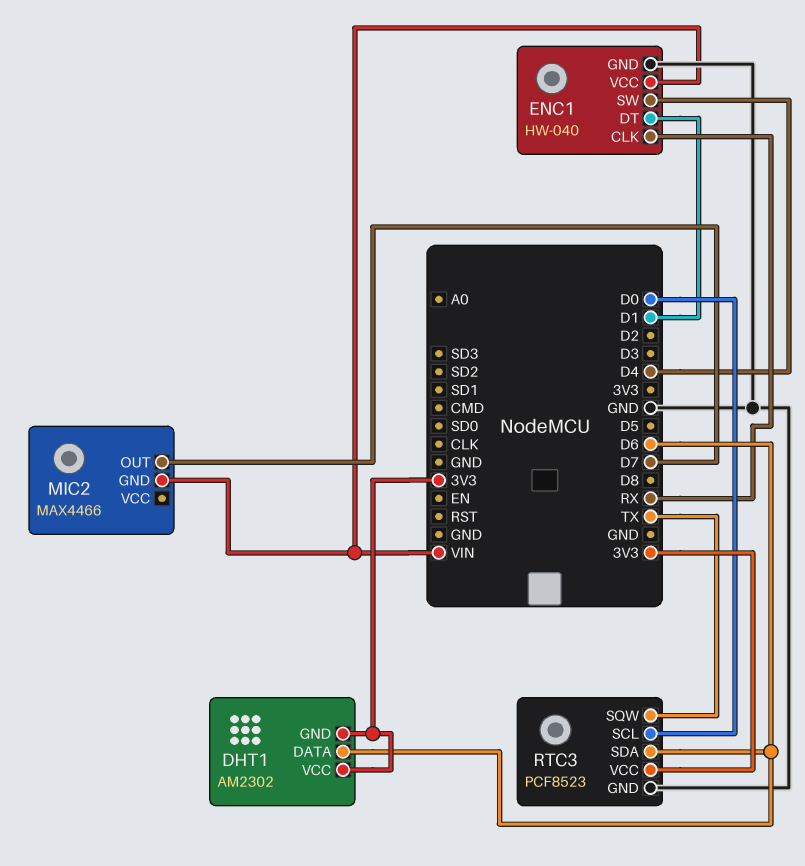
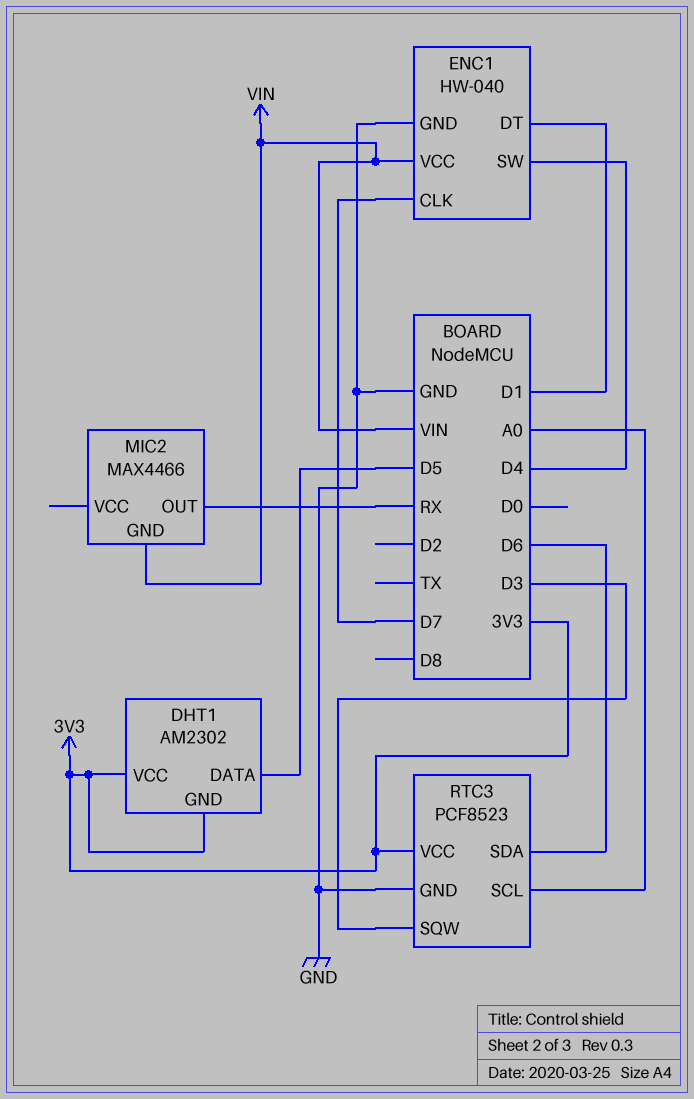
DHT1 pin DATA: D6 -> D5
ENC1 pin CLK: RX -> D7
MIC2 pin OUT: D7 -> RX
RTC3 pin SCL: D0 -> A0
RTC3 pin SQW: TX -> D3

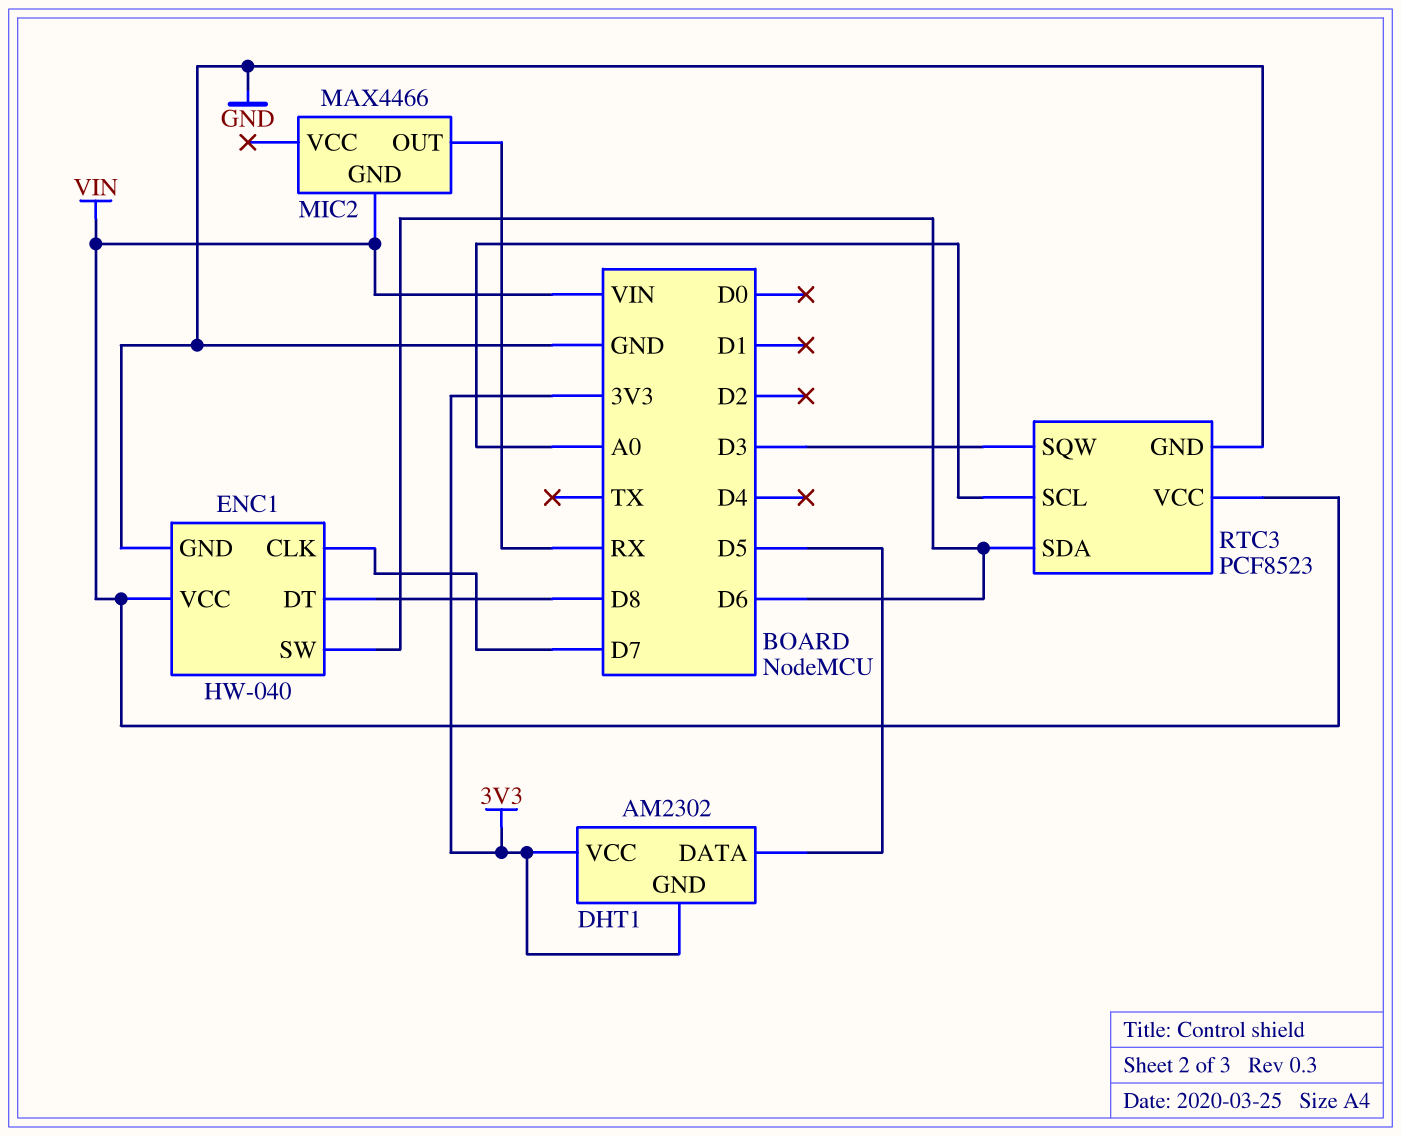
ENC1 pin DT: D1 -> D8
ENC1 pin SW: D4 -> D6
RTC3 pin VCC: 3V3 -> VIN

